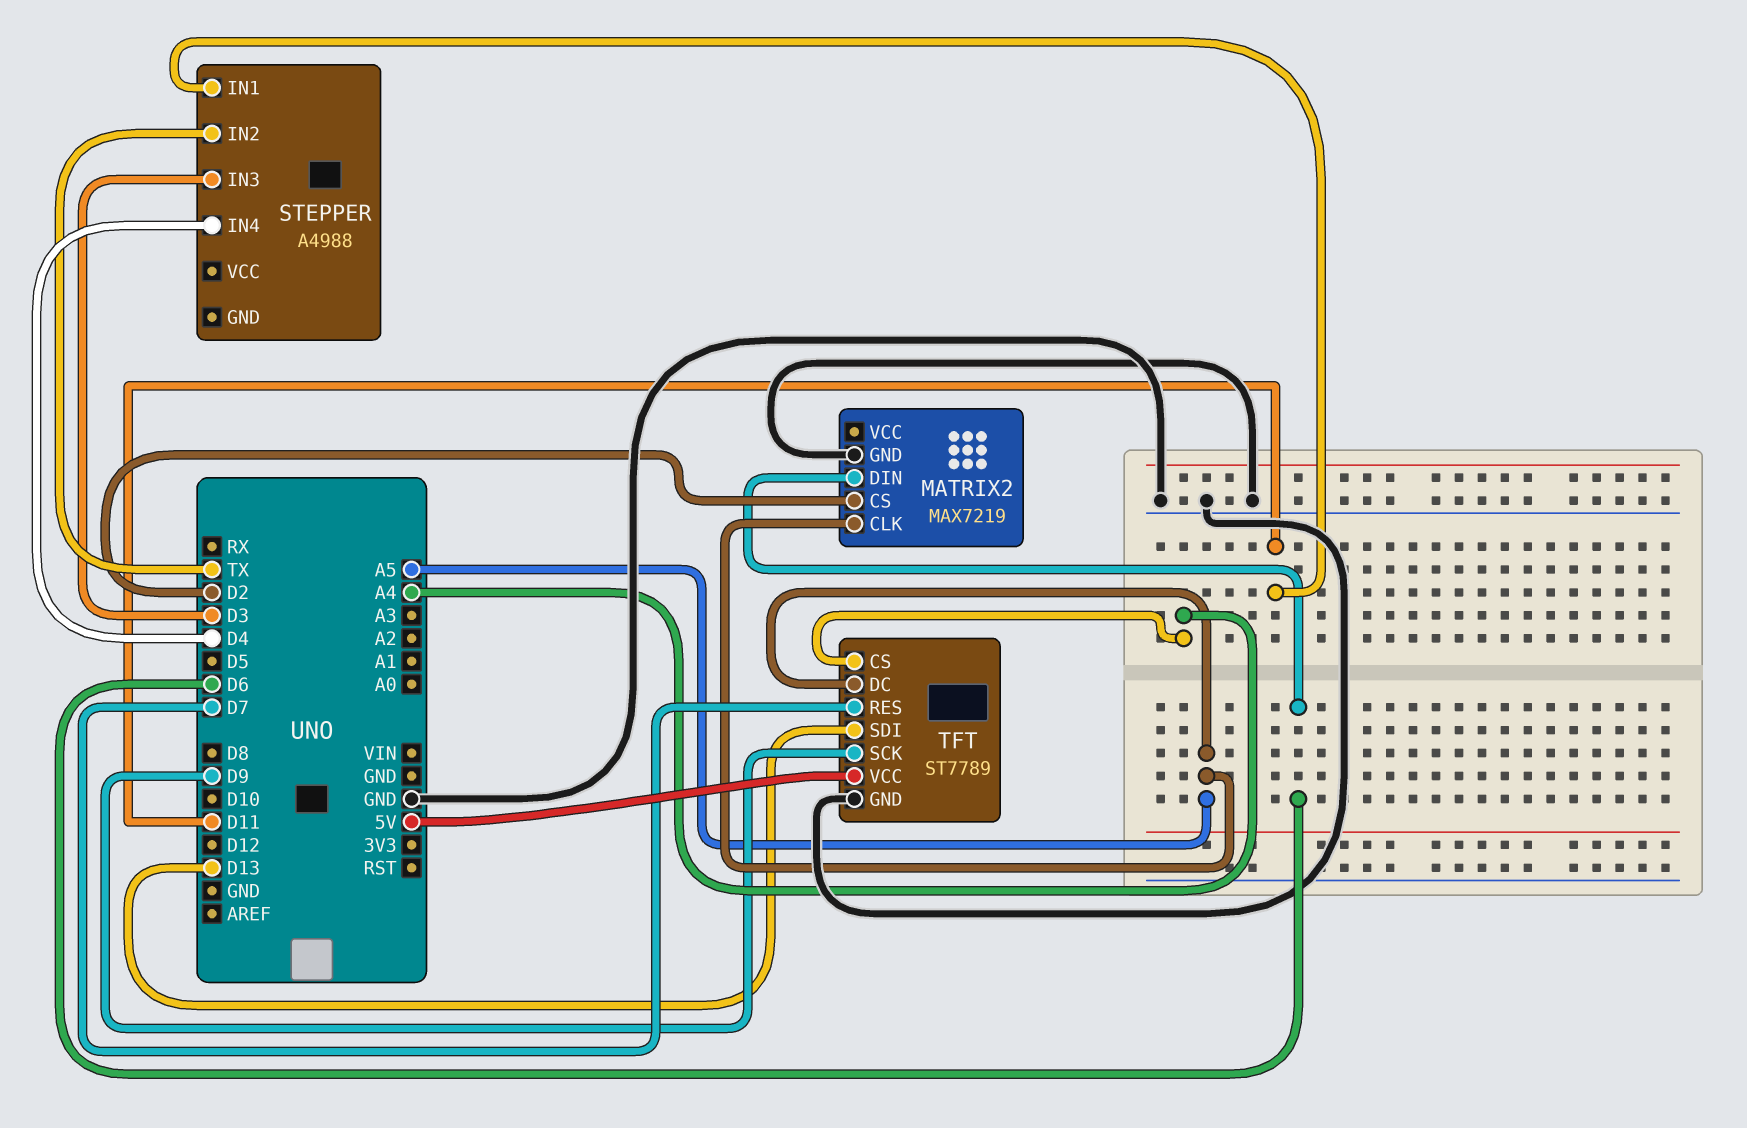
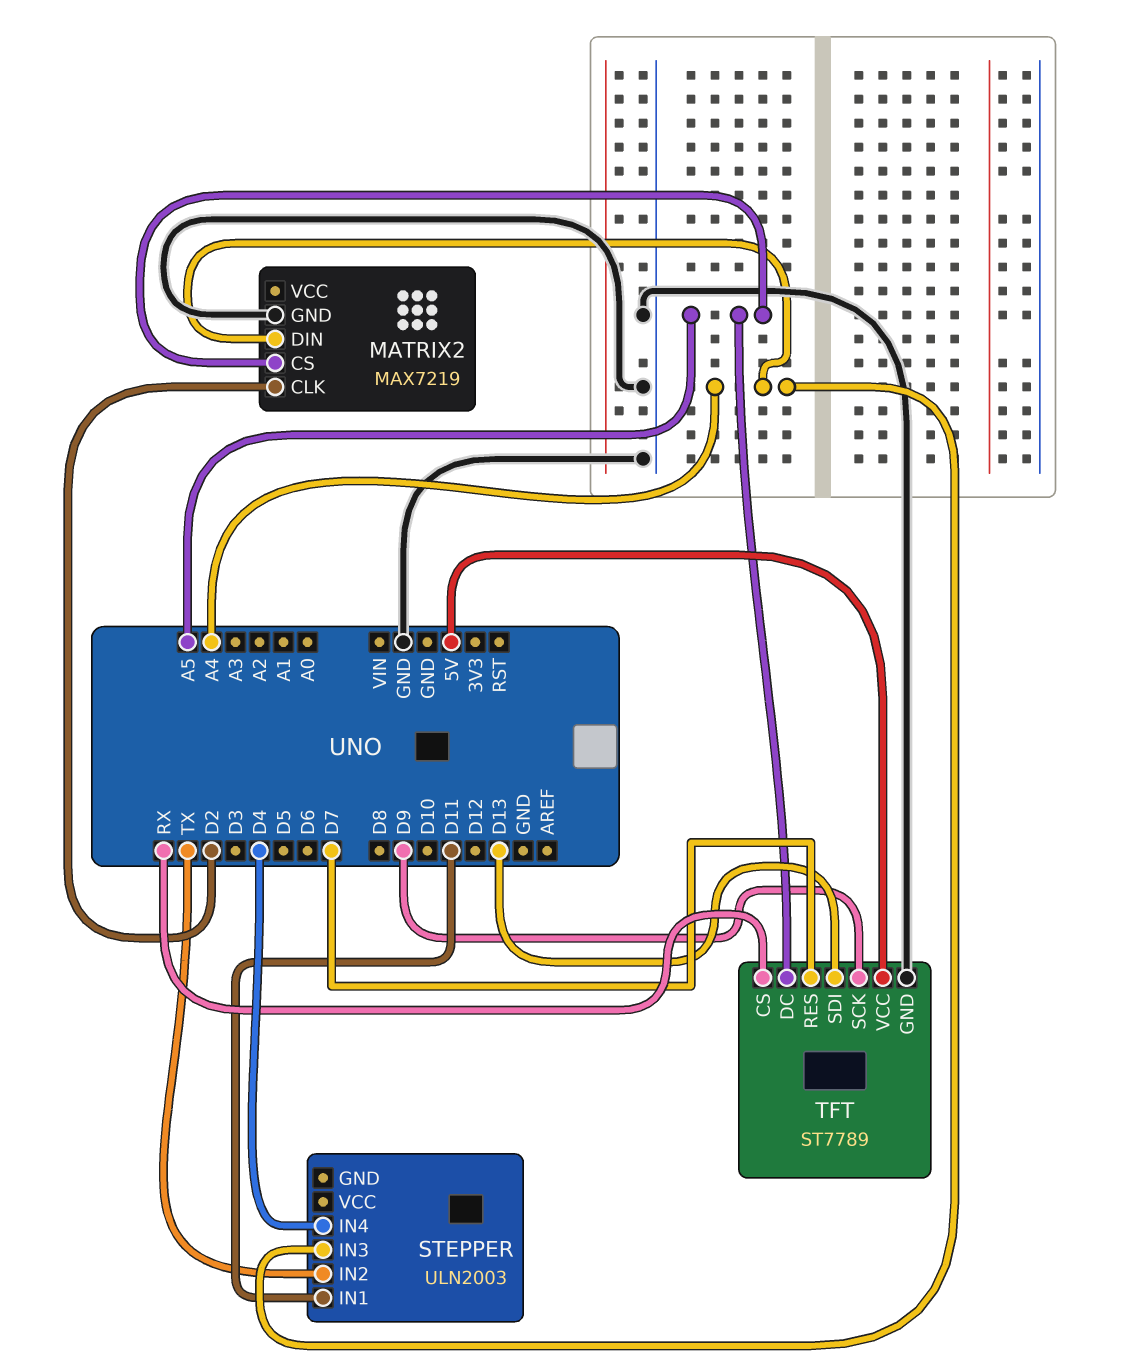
MATRIX2 pin CLK: A5 -> D2
MATRIX2 pin CS: D2 -> A5
MATRIX2 pin DIN: D6 -> A4
STEPPER: A4988 -> ULN2003
STEPPER pin IN3: D3 -> A4
TFT pin CS: A4 -> RX

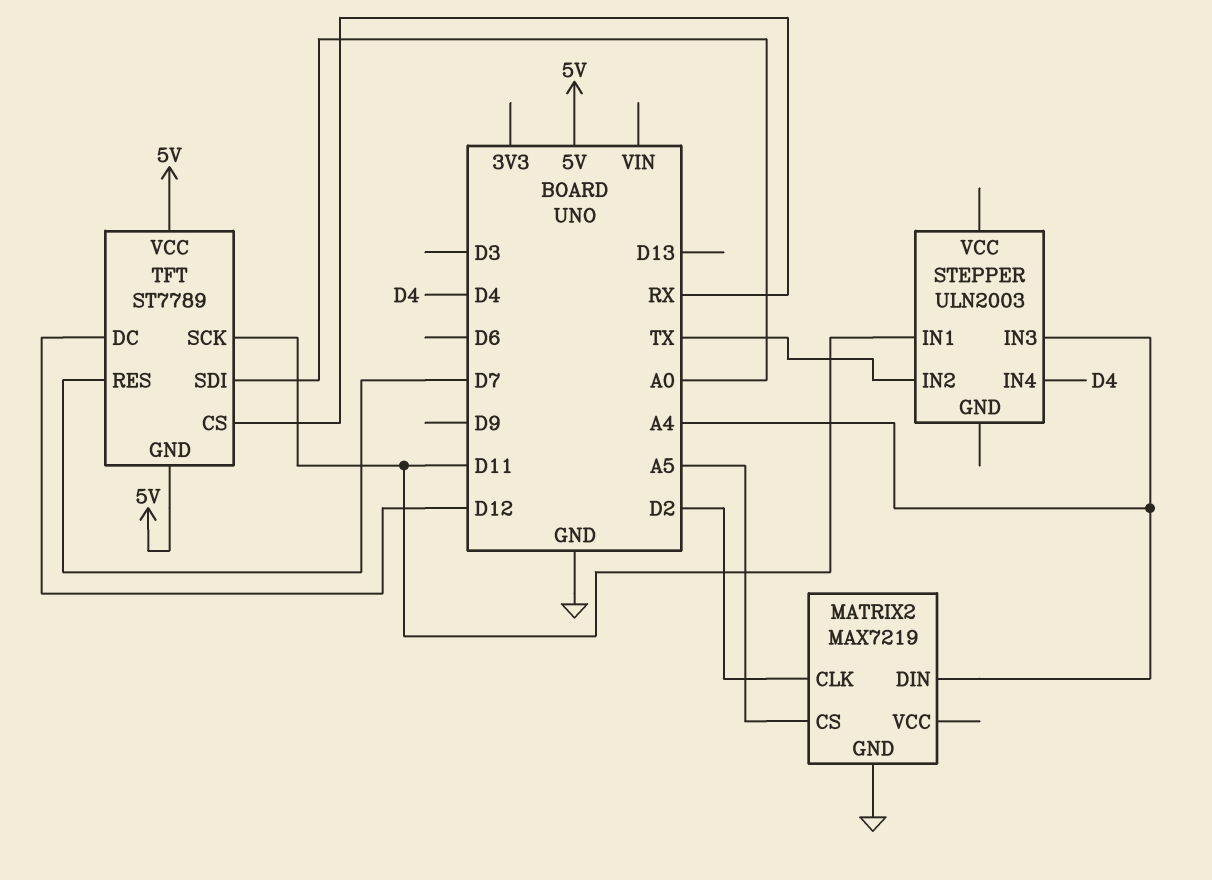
TFT pin DC: A5 -> D12
TFT pin GND: GND -> 5V
TFT pin SCK: D9 -> D11
TFT pin SDI: D13 -> A0

